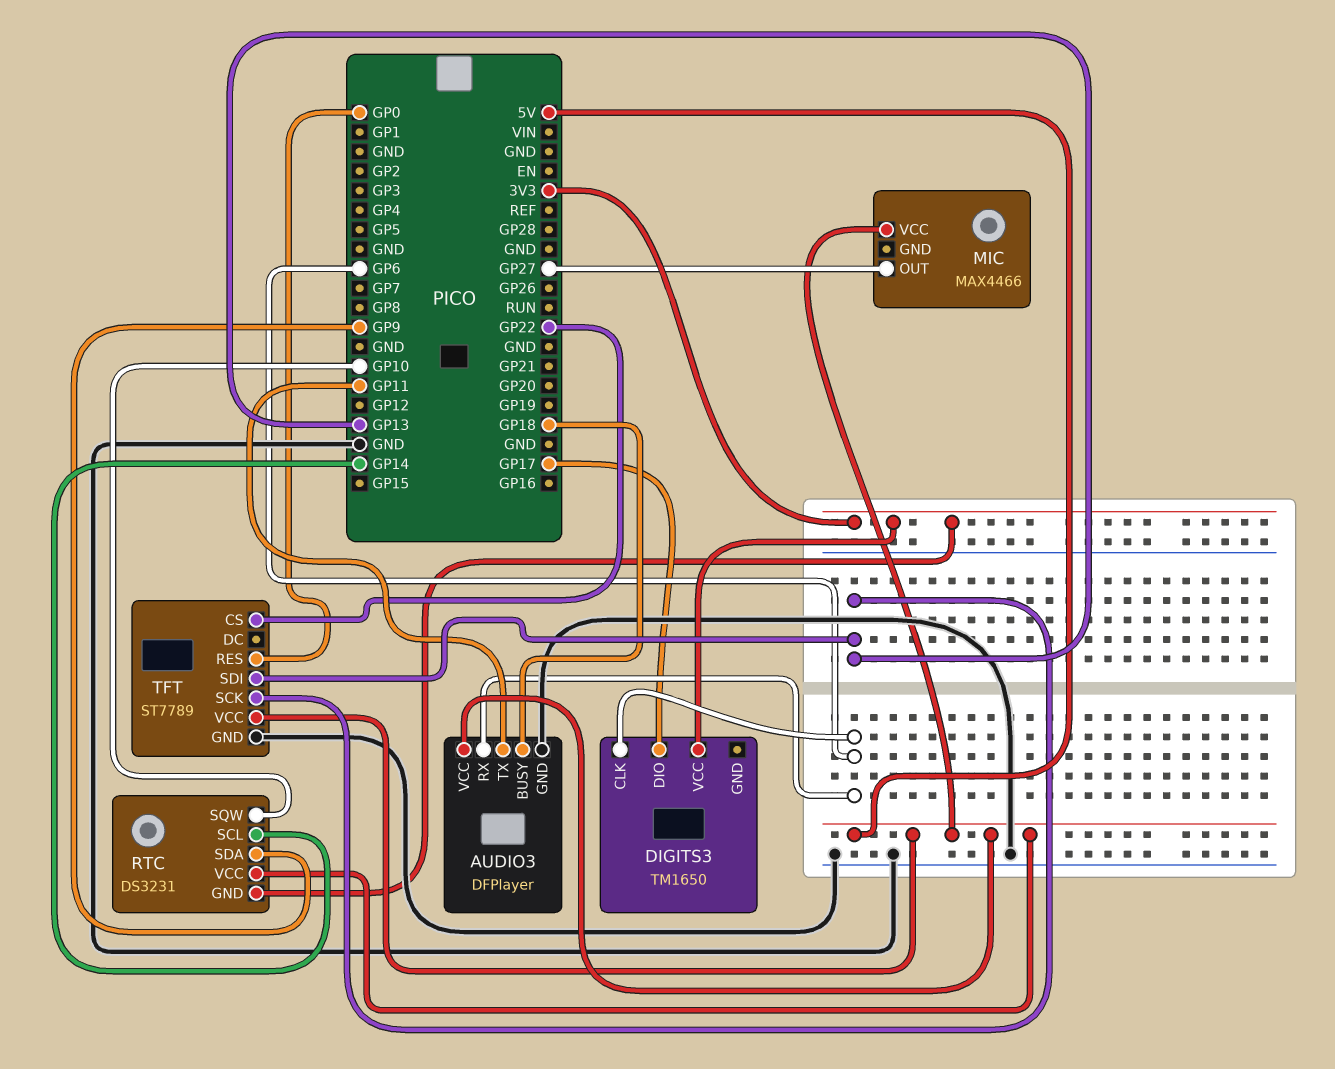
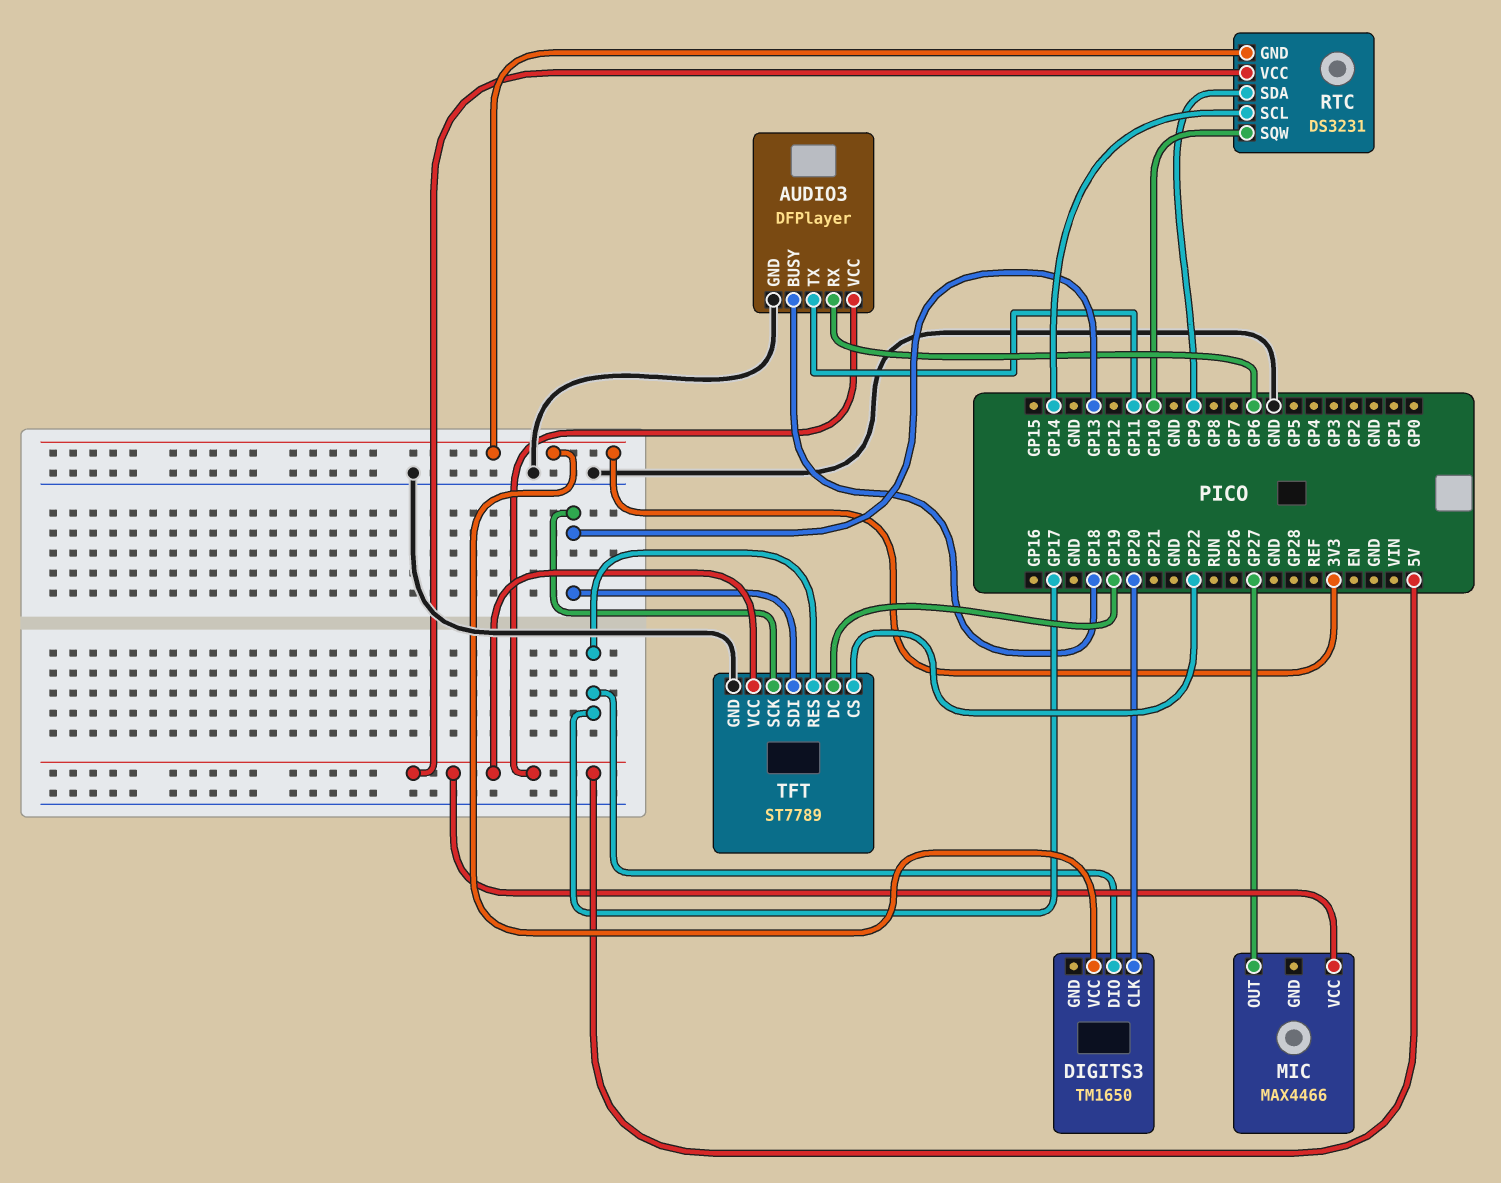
DIGITS3 pin CLK: GP6 -> GP20
TFT pin DC: none -> GP19
TFT pin RES: GP0 -> GP17

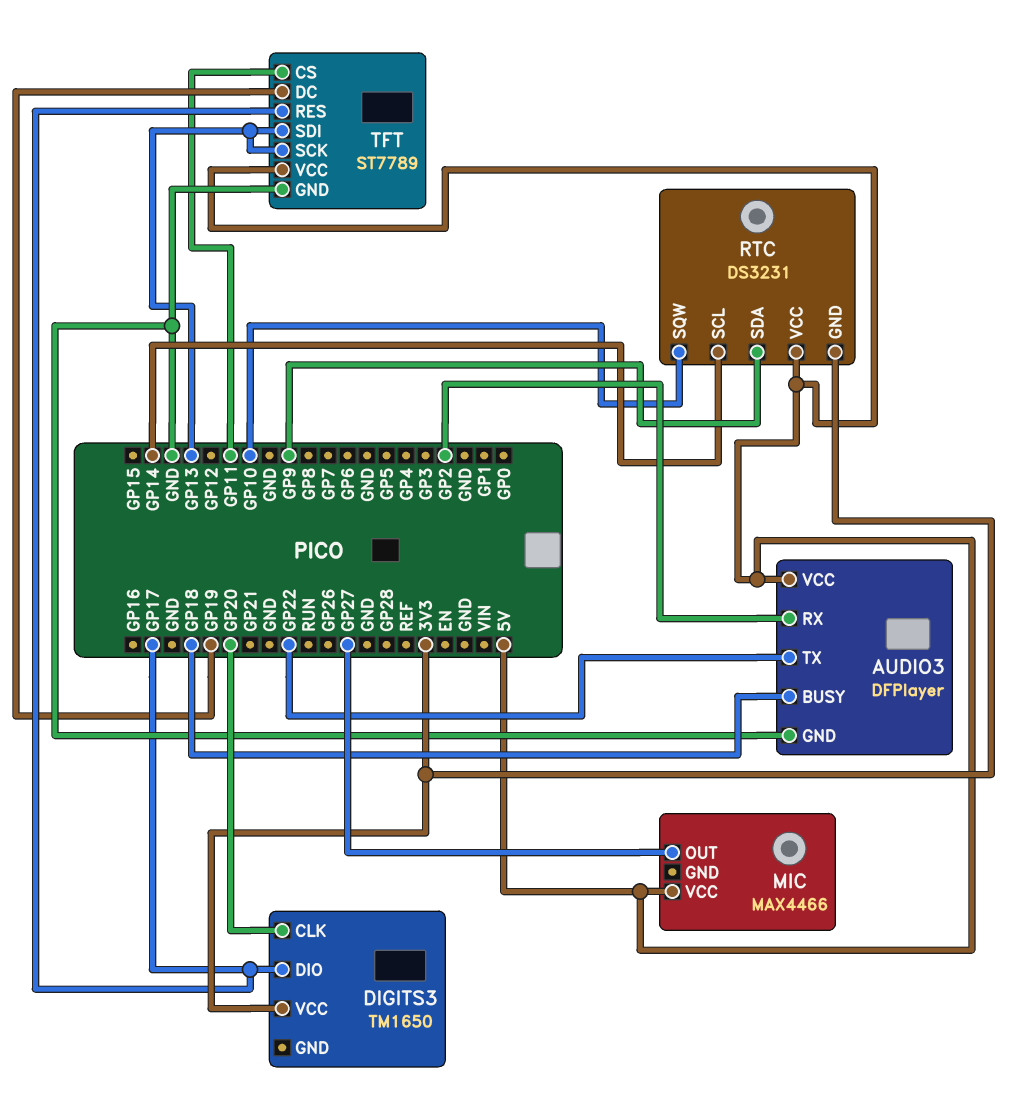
AUDIO3 pin RX: GP6 -> GP2
AUDIO3 pin TX: GP11 -> GP22
TFT pin CS: GP22 -> GP11

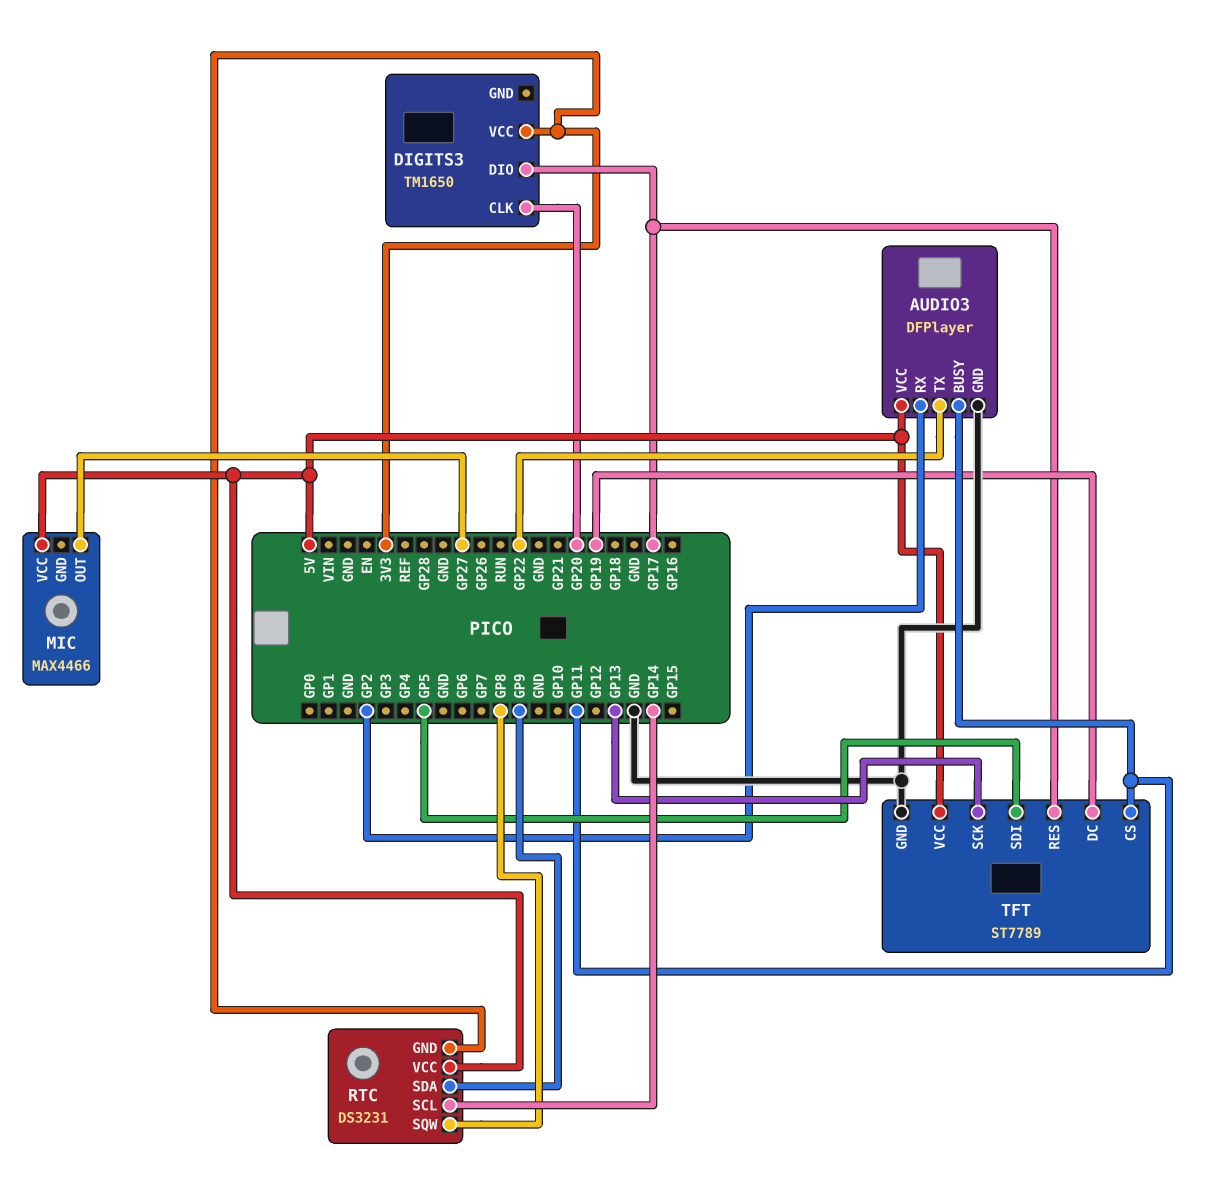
AUDIO3 pin BUSY: GP18 -> GP11
RTC pin SQW: GP10 -> GP8
TFT pin SDI: GP13 -> GP5

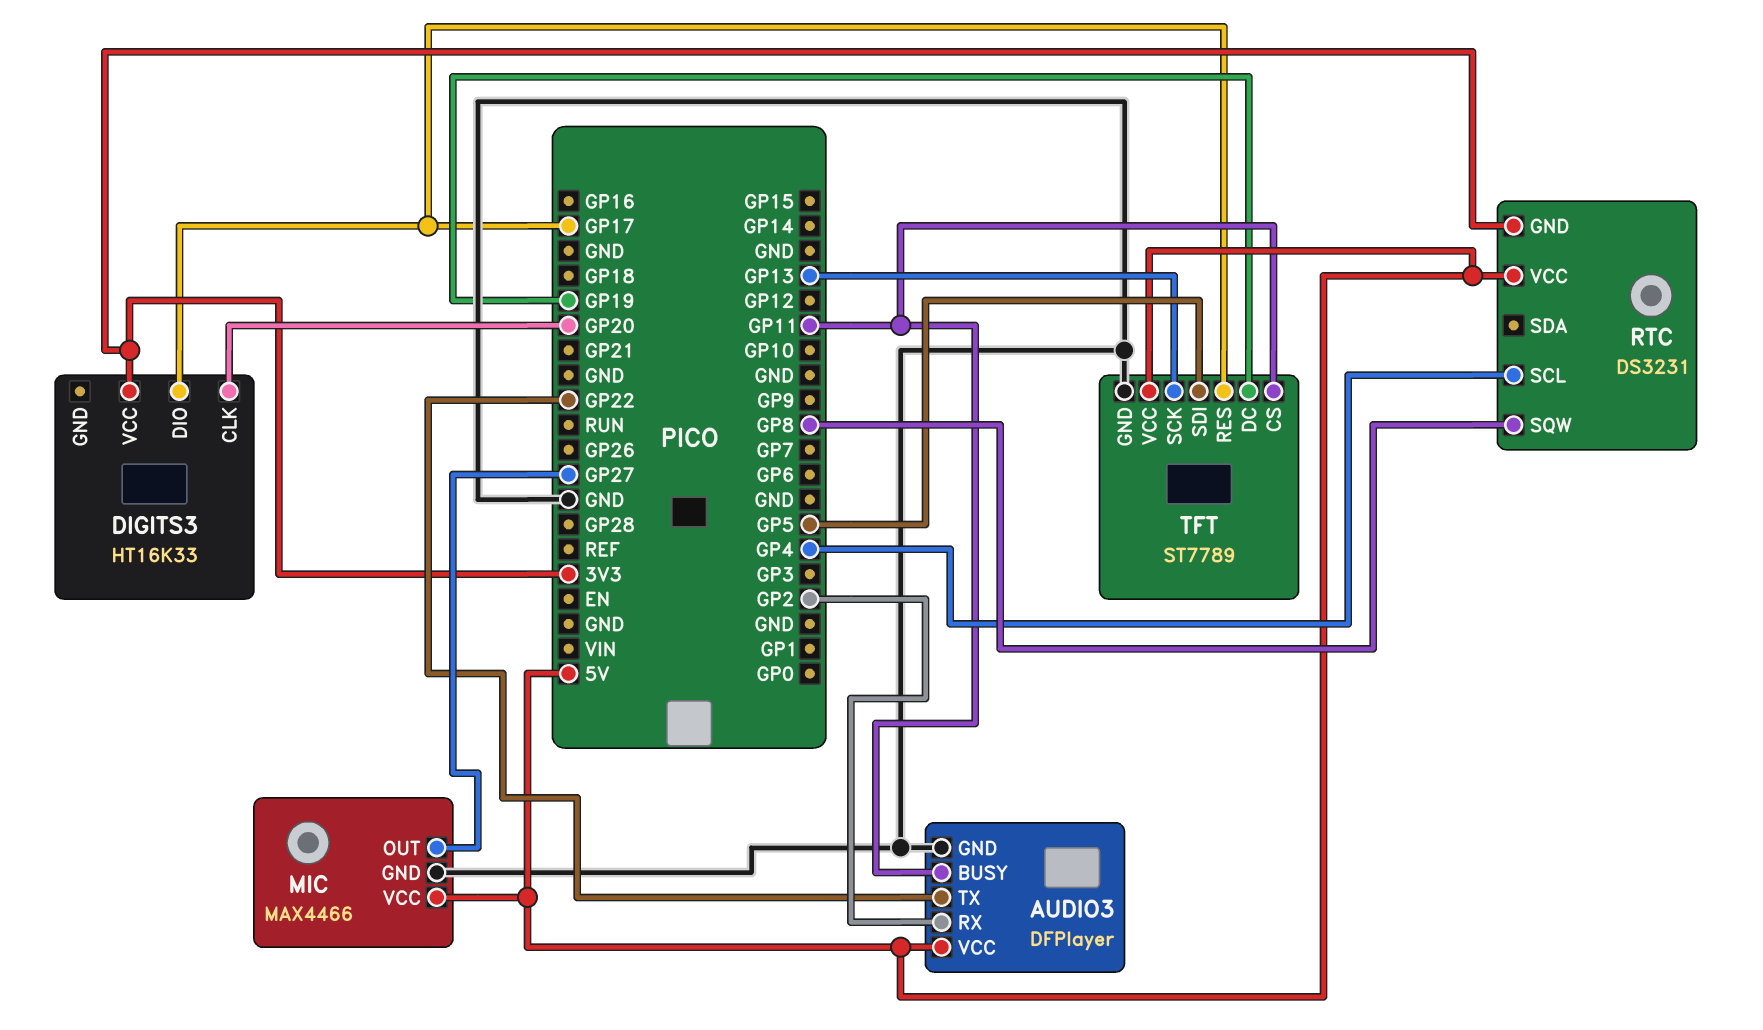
DIGITS3: TM1650 -> HT16K33
MIC pin GND: none -> GND
RTC pin SCL: GP14 -> GP4
RTC pin SDA: GP9 -> none

